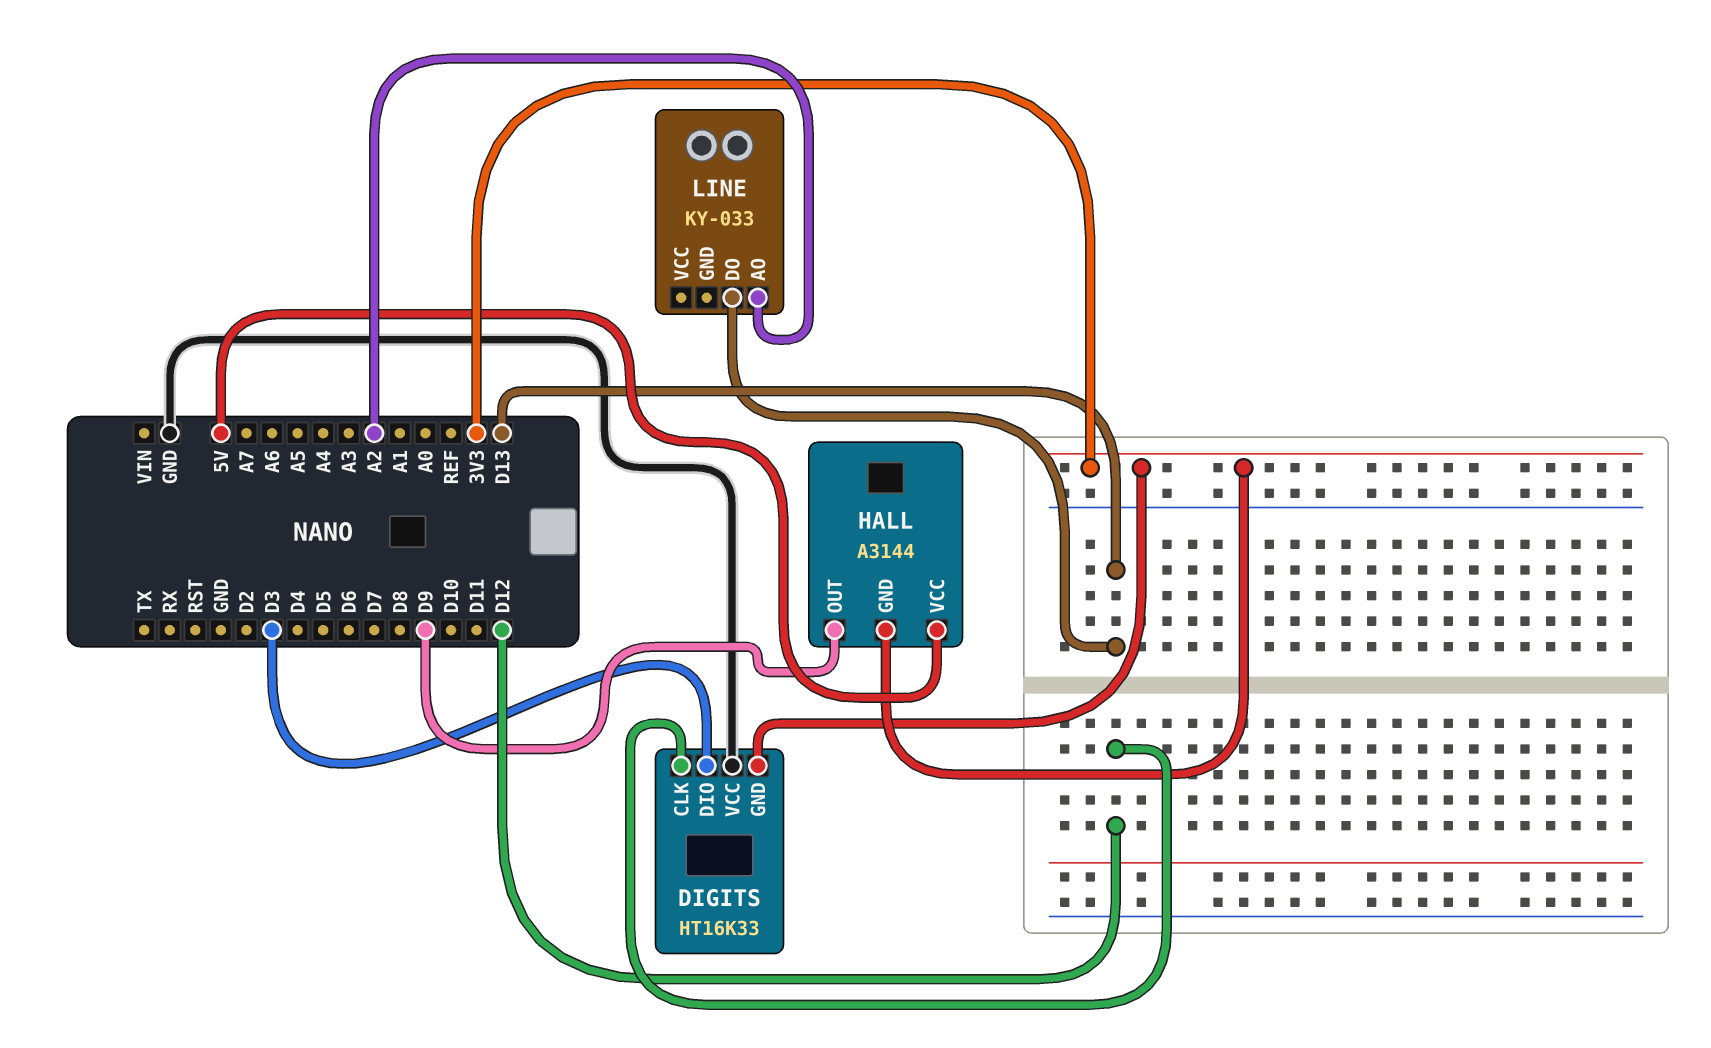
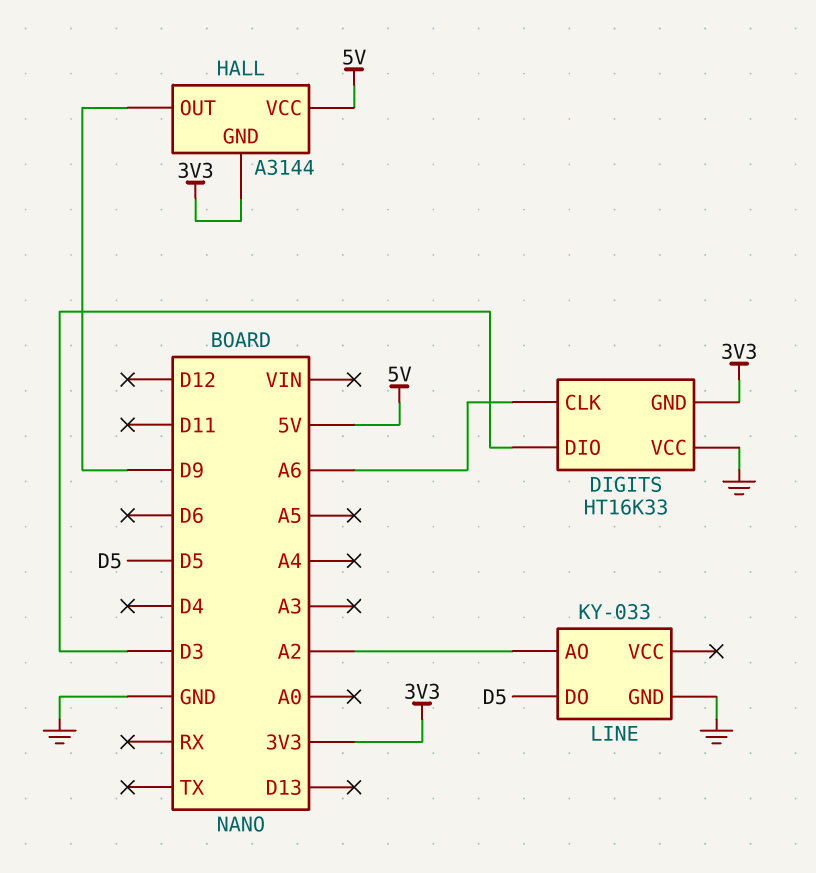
DIGITS pin CLK: D12 -> A6
LINE pin DO: D13 -> D5
LINE pin GND: none -> GND

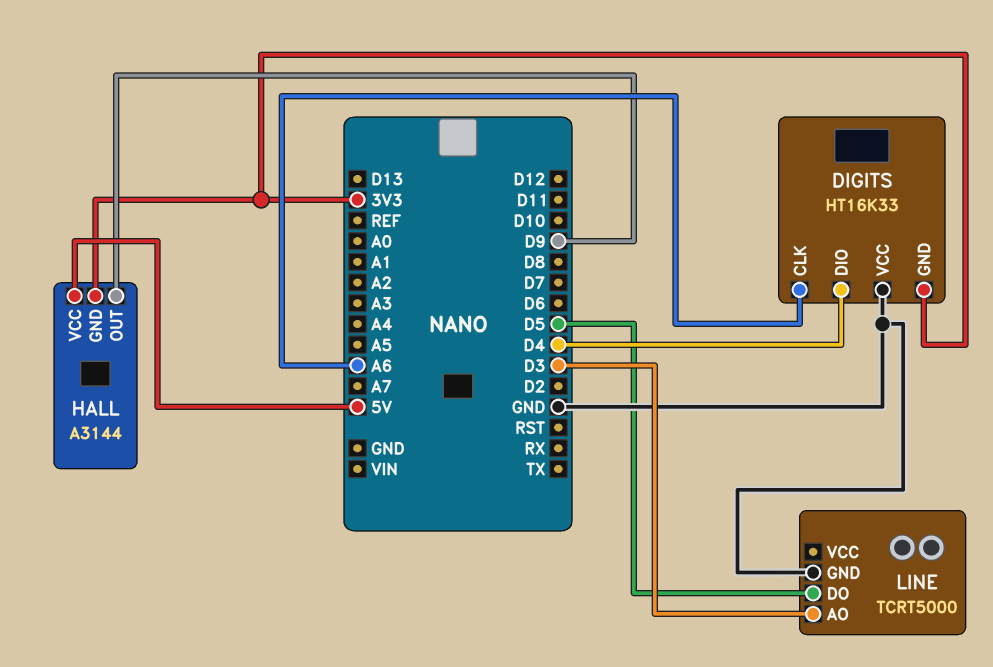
DIGITS pin DIO: D3 -> D4
LINE: KY-033 -> TCRT5000
LINE pin AO: A2 -> D3

